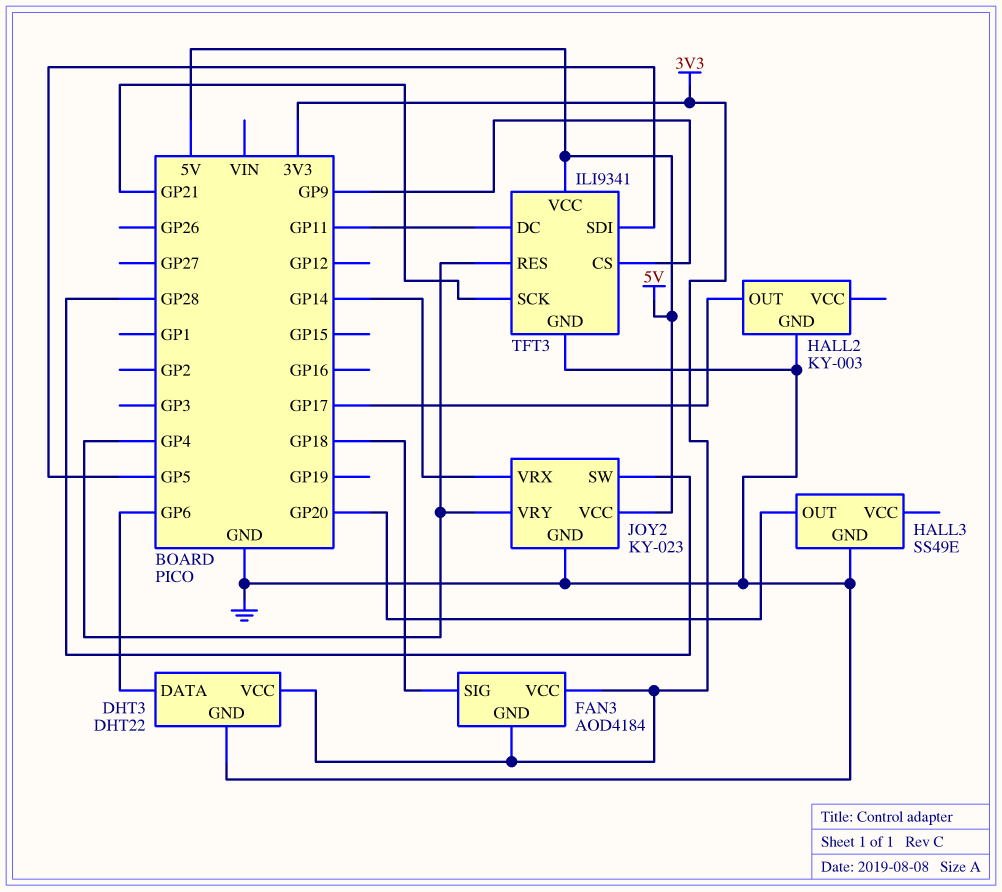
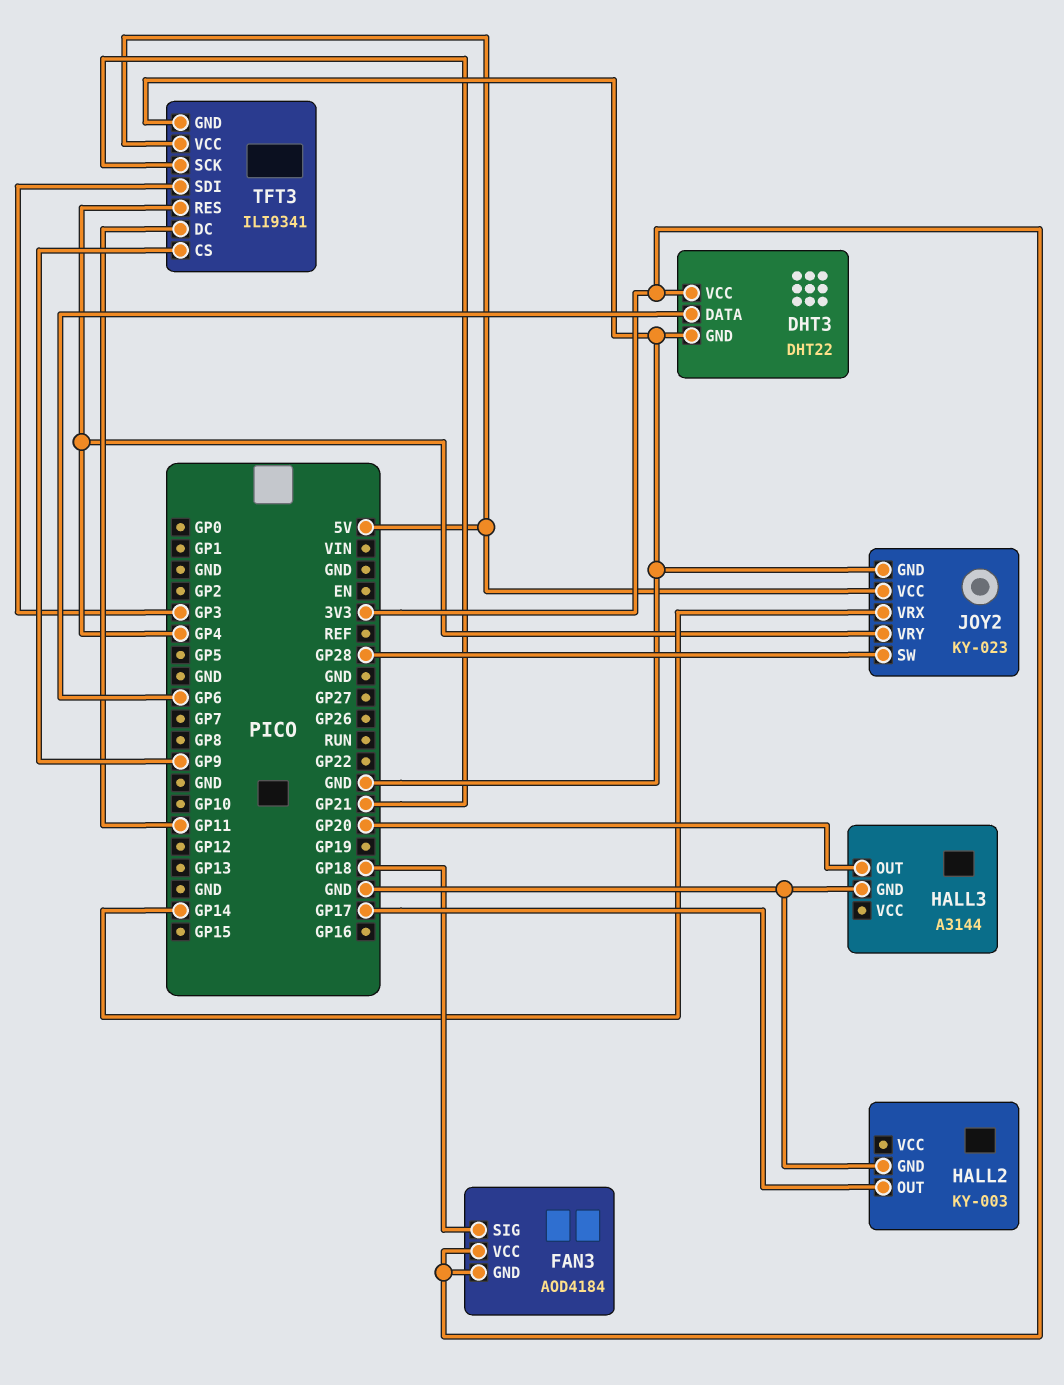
HALL3: SS49E -> A3144
TFT3 pin SDI: GP5 -> GP3

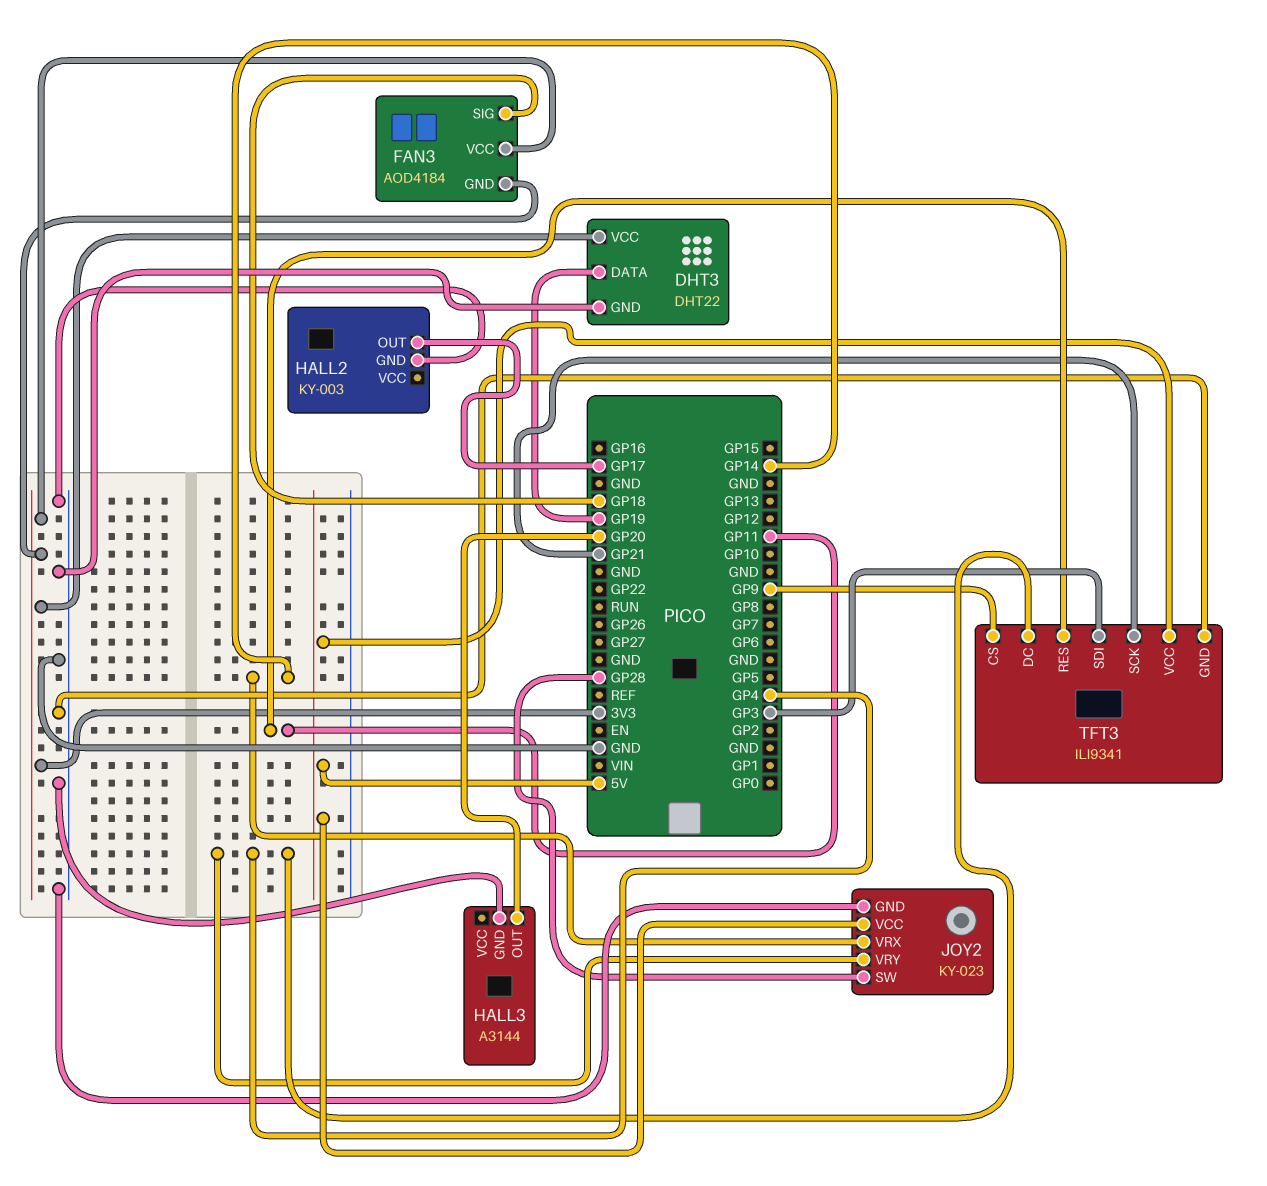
DHT3 pin DATA: GP6 -> GP19
TFT3 pin DC: GP11 -> GP4
TFT3 pin RES: GP4 -> GP11

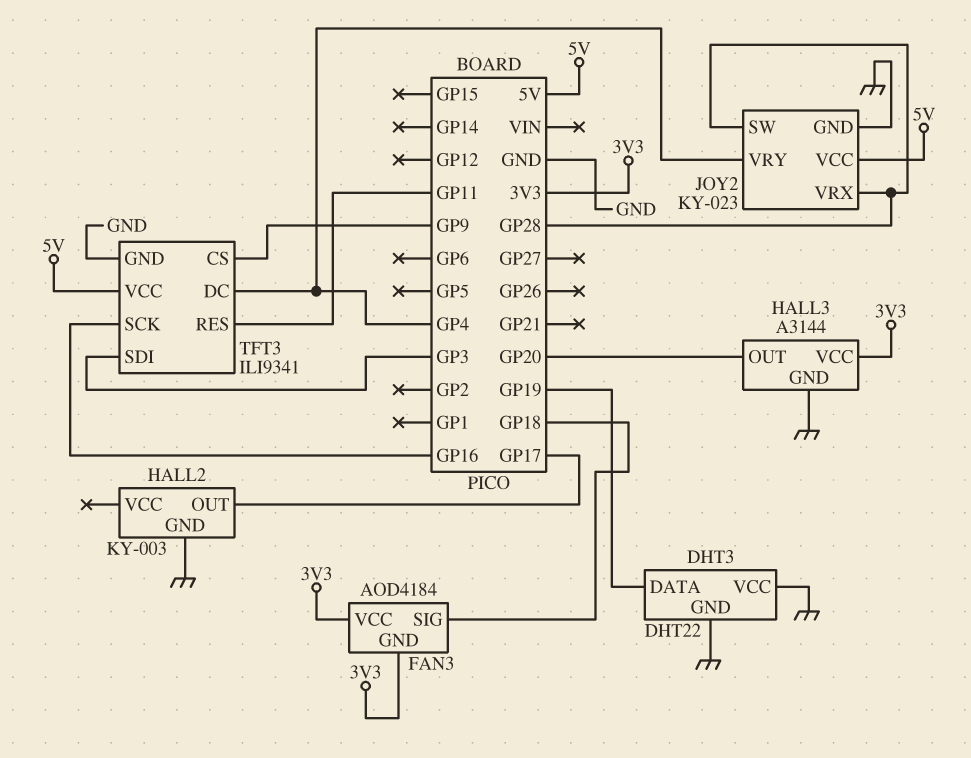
DHT3 pin VCC: 3V3 -> GND
HALL3 pin VCC: none -> 3V3
JOY2 pin VRX: GP14 -> GP28
TFT3 pin SCK: GP21 -> GP16

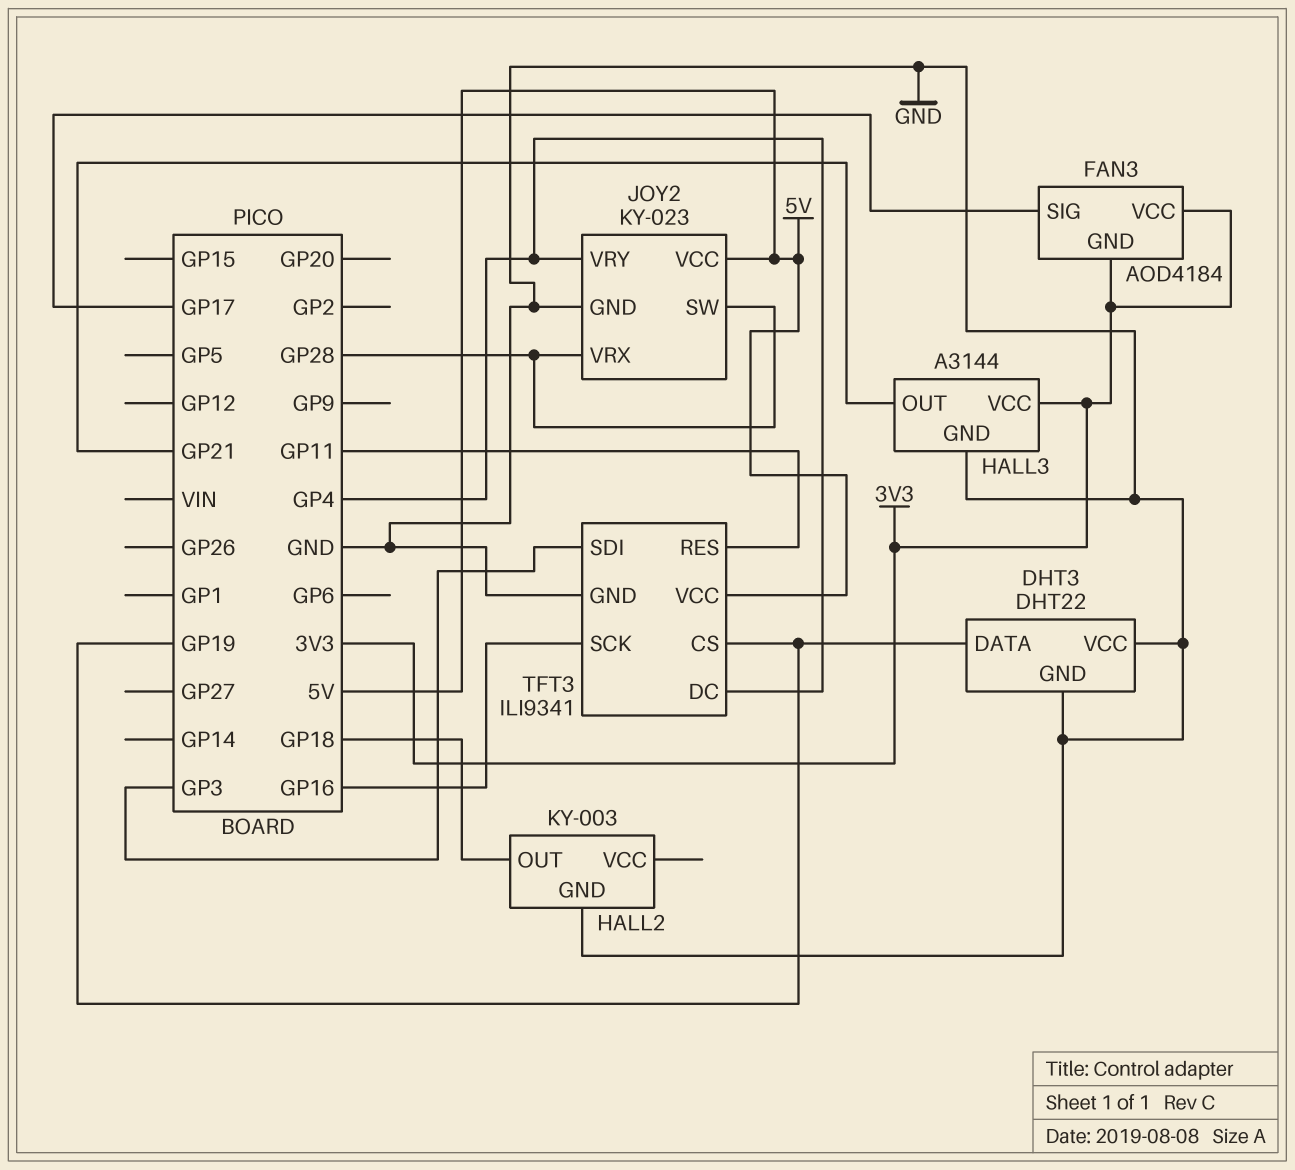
FAN3 pin SIG: GP18 -> GP17
HALL2 pin OUT: GP17 -> GP18
HALL3 pin OUT: GP20 -> GP21
TFT3 pin CS: GP9 -> GP19

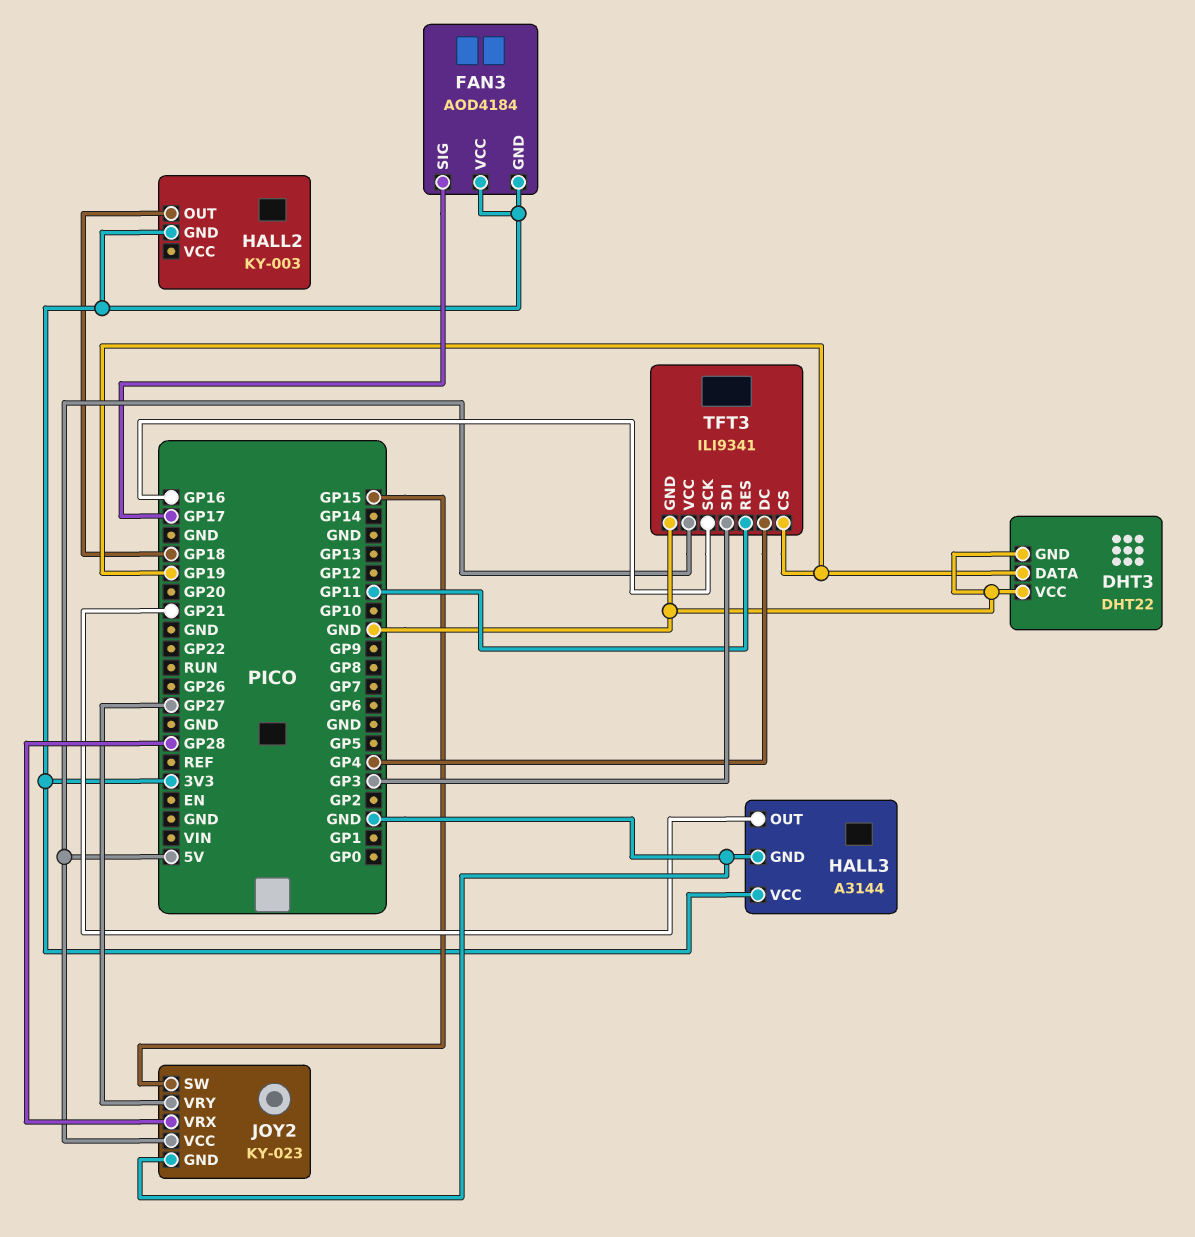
HALL2 pin GND: GND -> 3V3
JOY2 pin SW: GP28 -> GP15
JOY2 pin VRY: GP4 -> GP27

